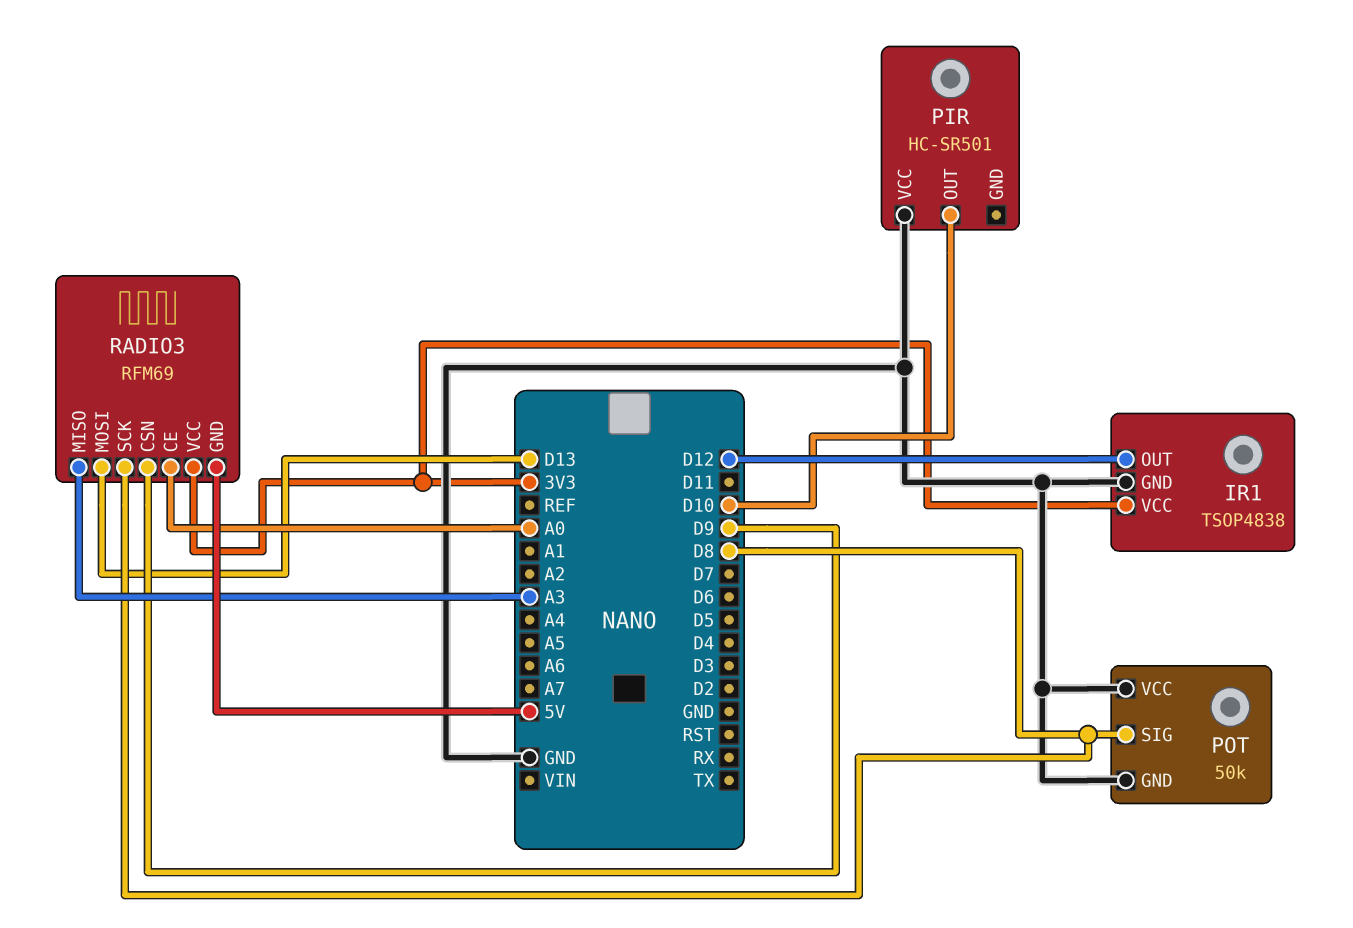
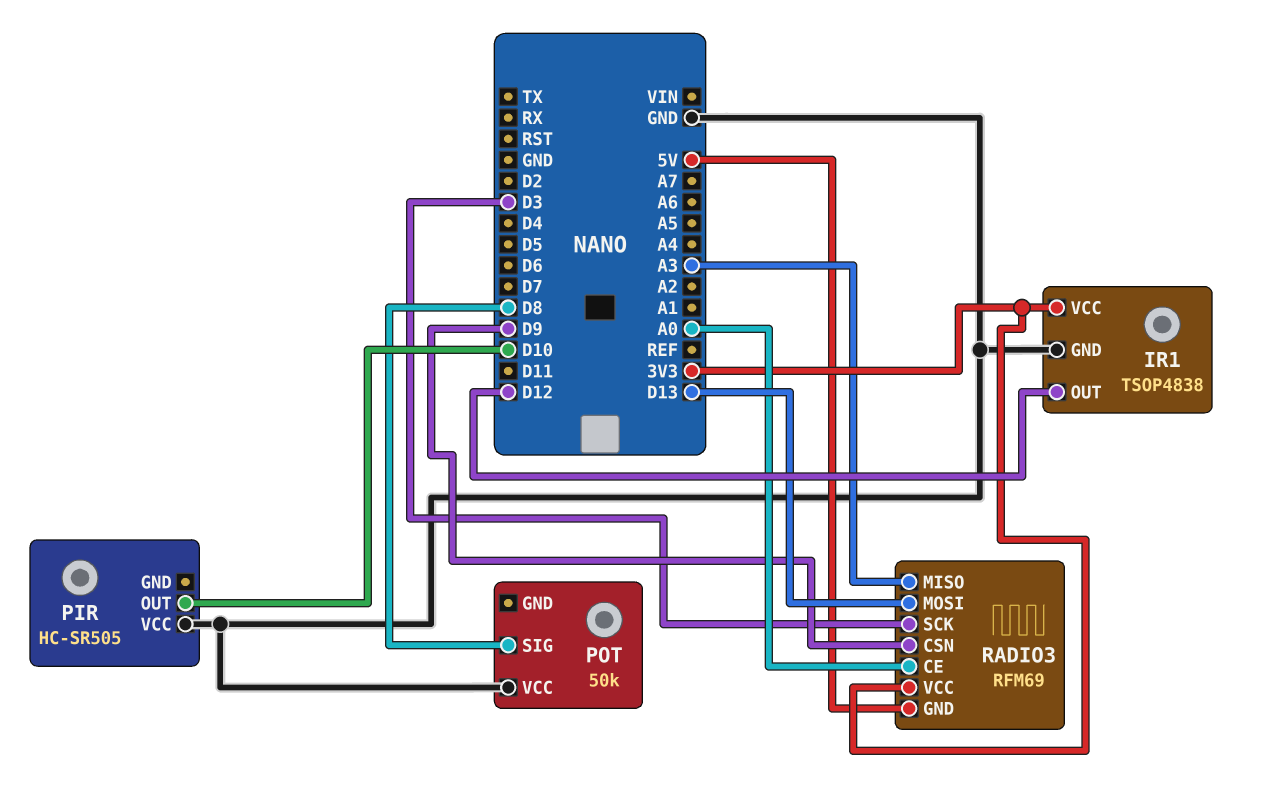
PIR: HC-SR501 -> HC-SR505
POT pin GND: GND -> none
RADIO3 pin SCK: D8 -> D3

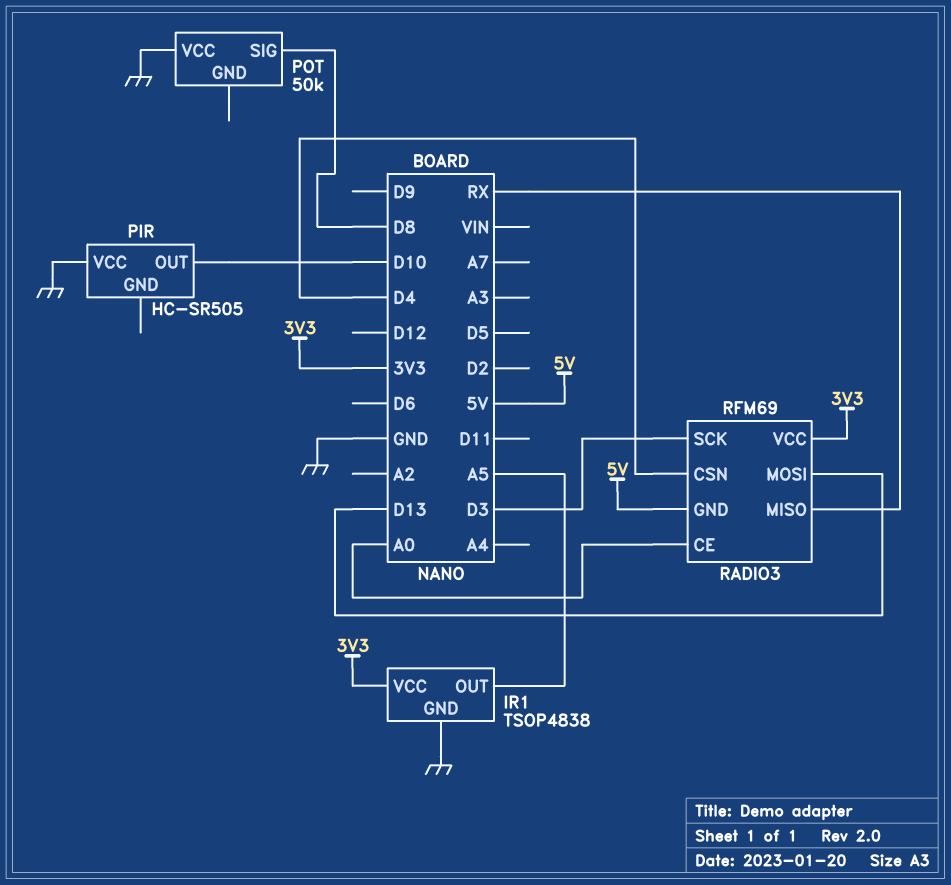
IR1 pin OUT: D12 -> A5
RADIO3 pin CSN: D9 -> D4
RADIO3 pin MISO: A3 -> RX

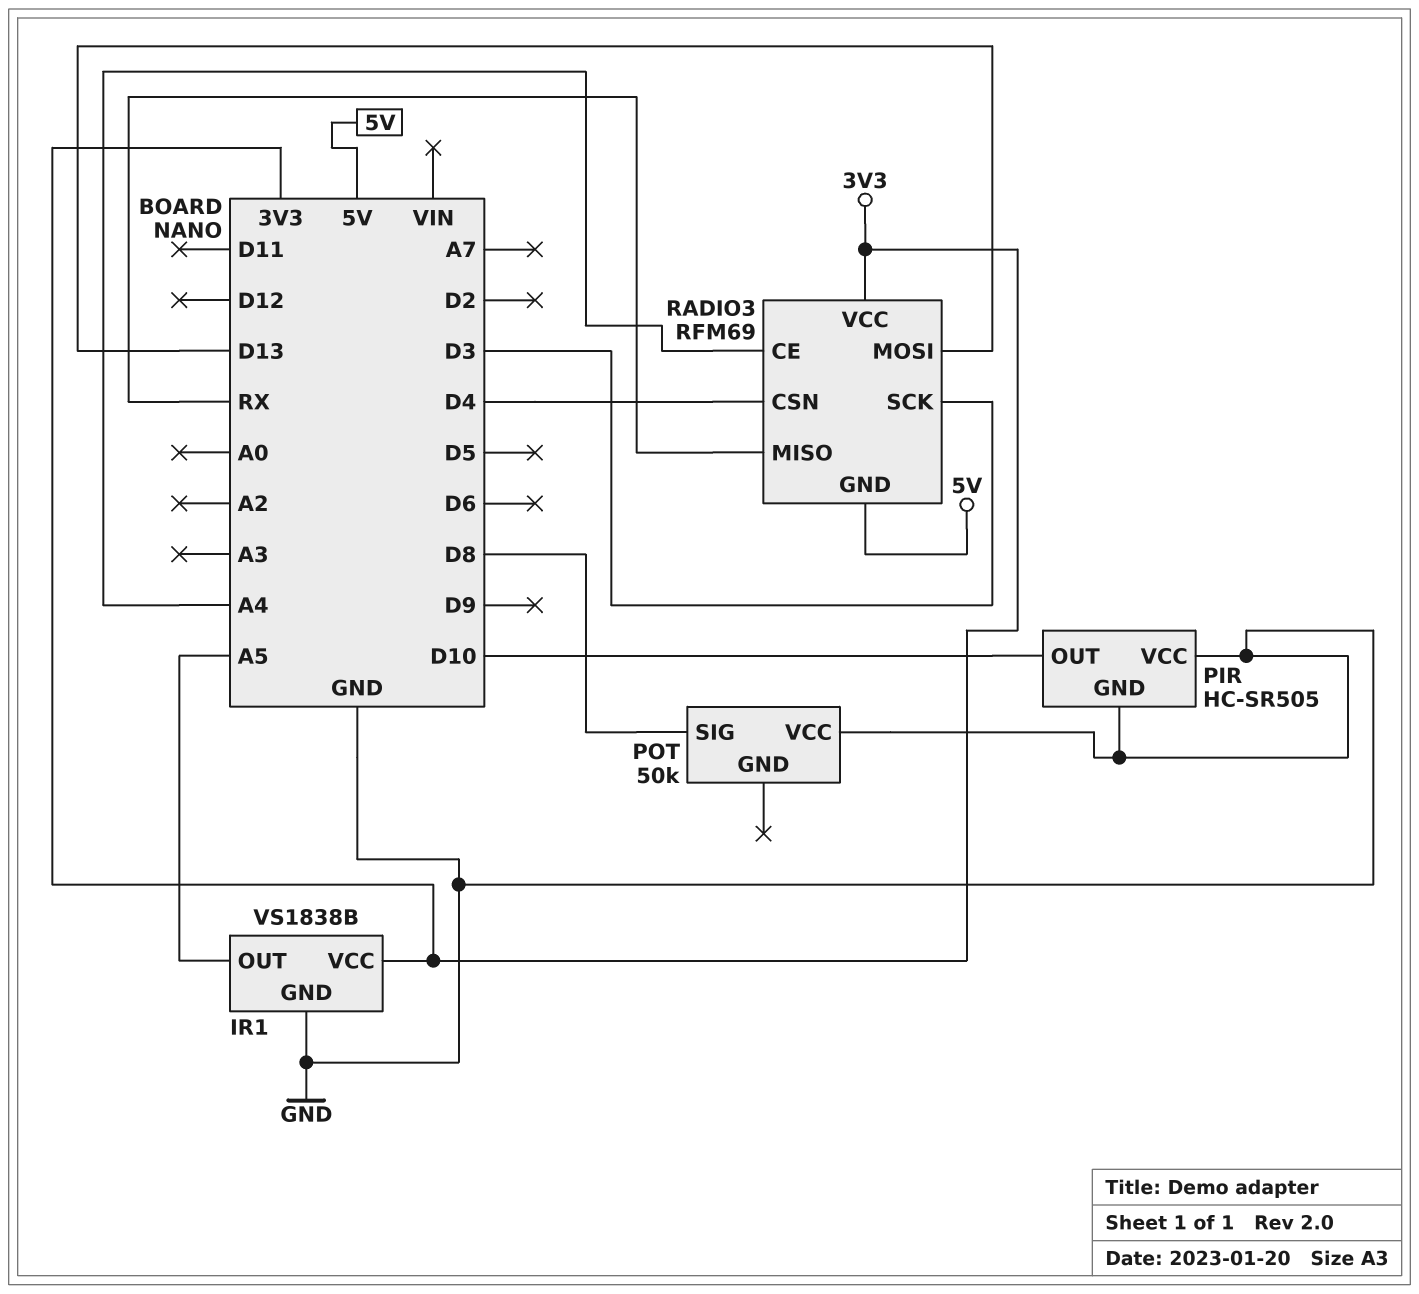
IR1: TSOP4838 -> VS1838B
PIR pin GND: none -> GND
RADIO3 pin CE: A0 -> A4

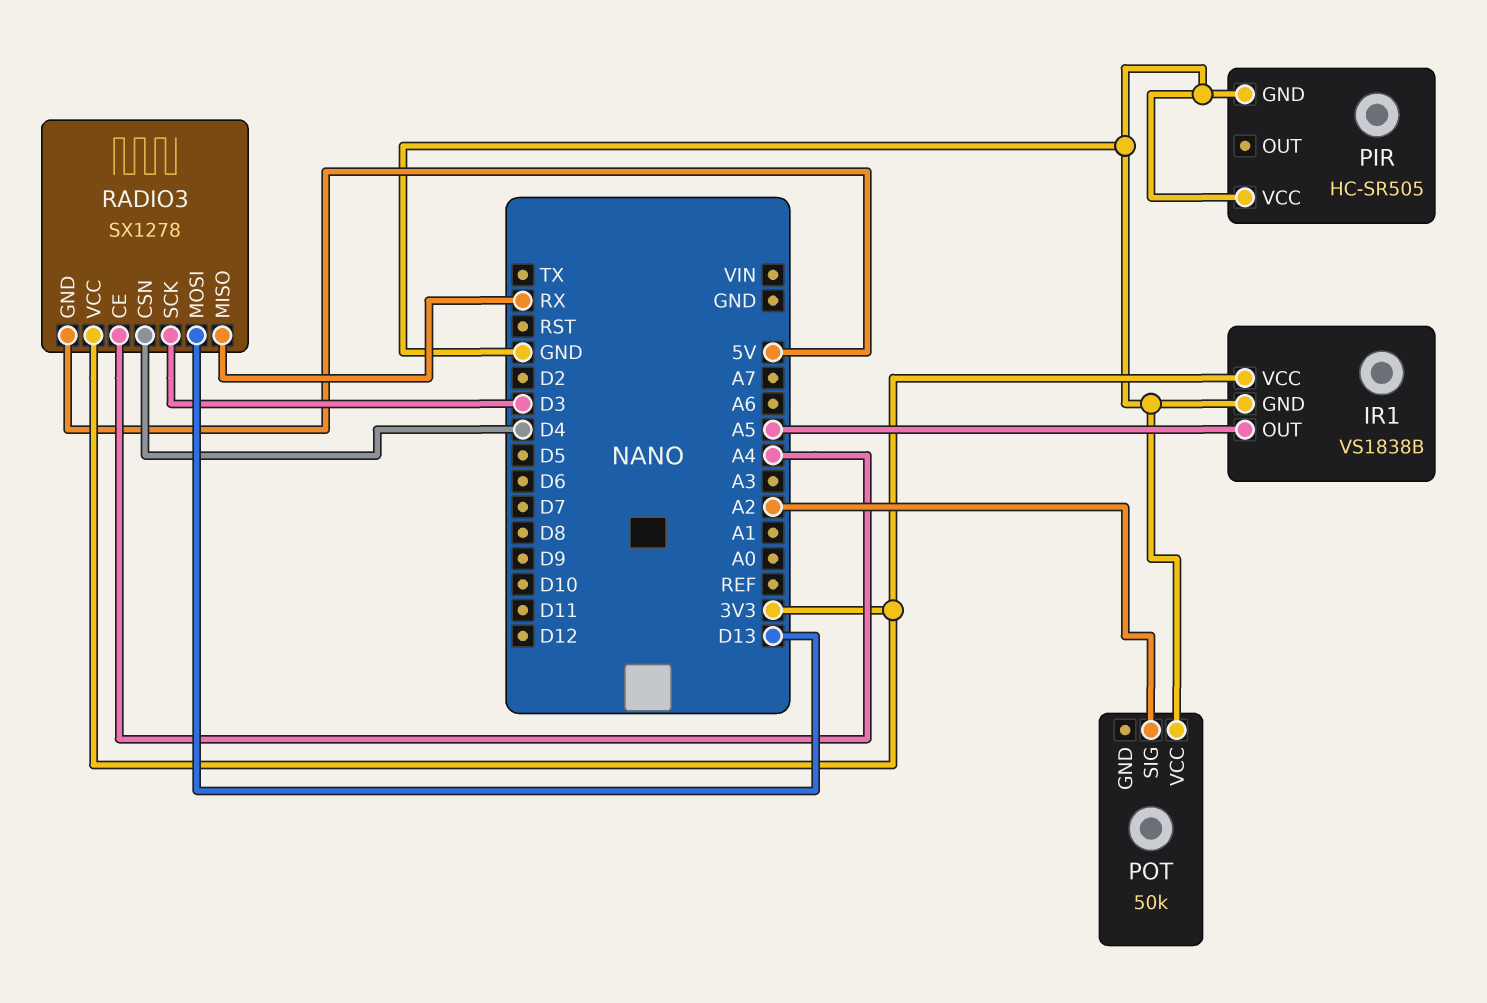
PIR pin OUT: D10 -> none
POT pin SIG: D8 -> A2
RADIO3: RFM69 -> SX1278

